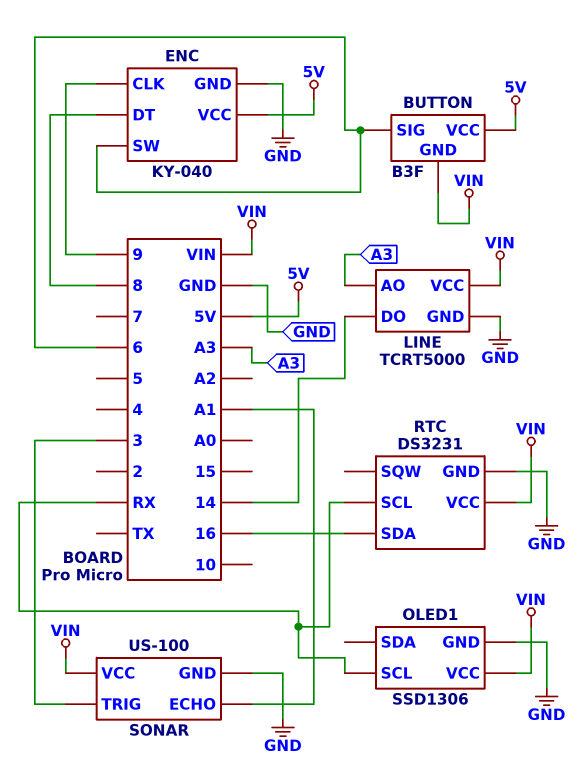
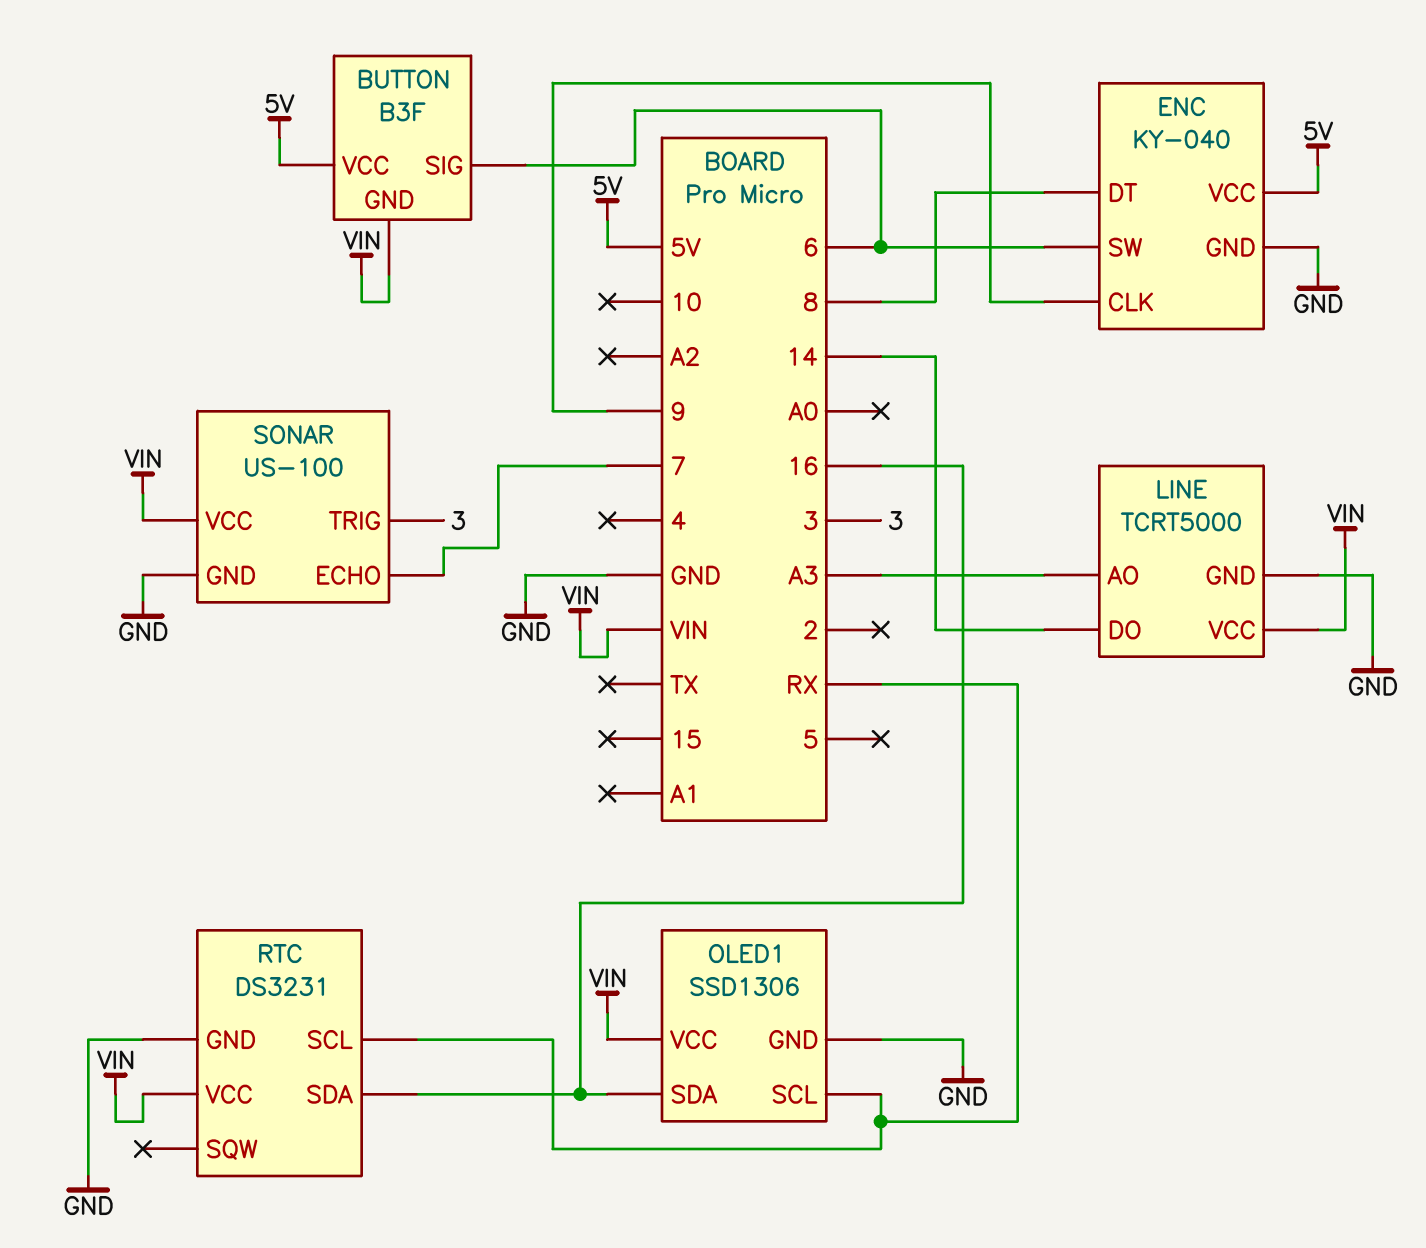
OLED1 pin SDA: none -> 16
SONAR pin ECHO: A1 -> 7

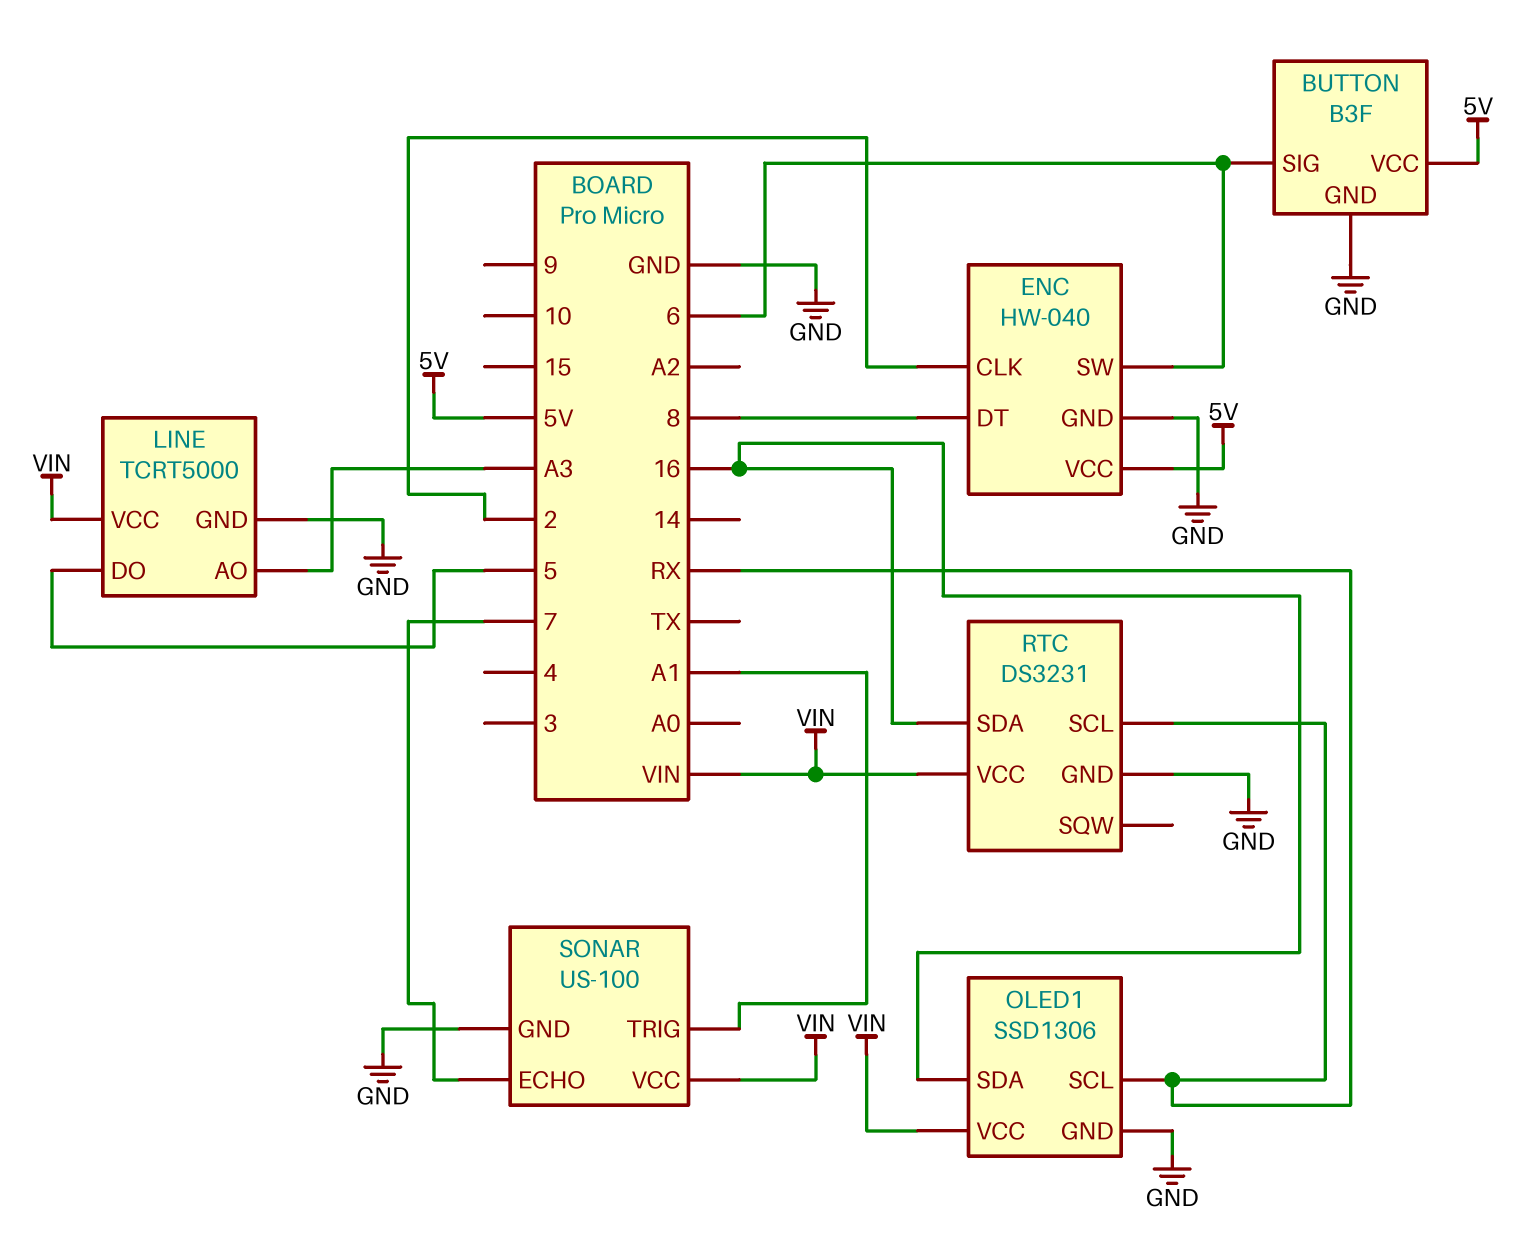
BUTTON pin GND: VIN -> GND
ENC: KY-040 -> HW-040
ENC pin CLK: 9 -> 2
LINE pin DO: 14 -> 5
SONAR pin TRIG: 3 -> A1

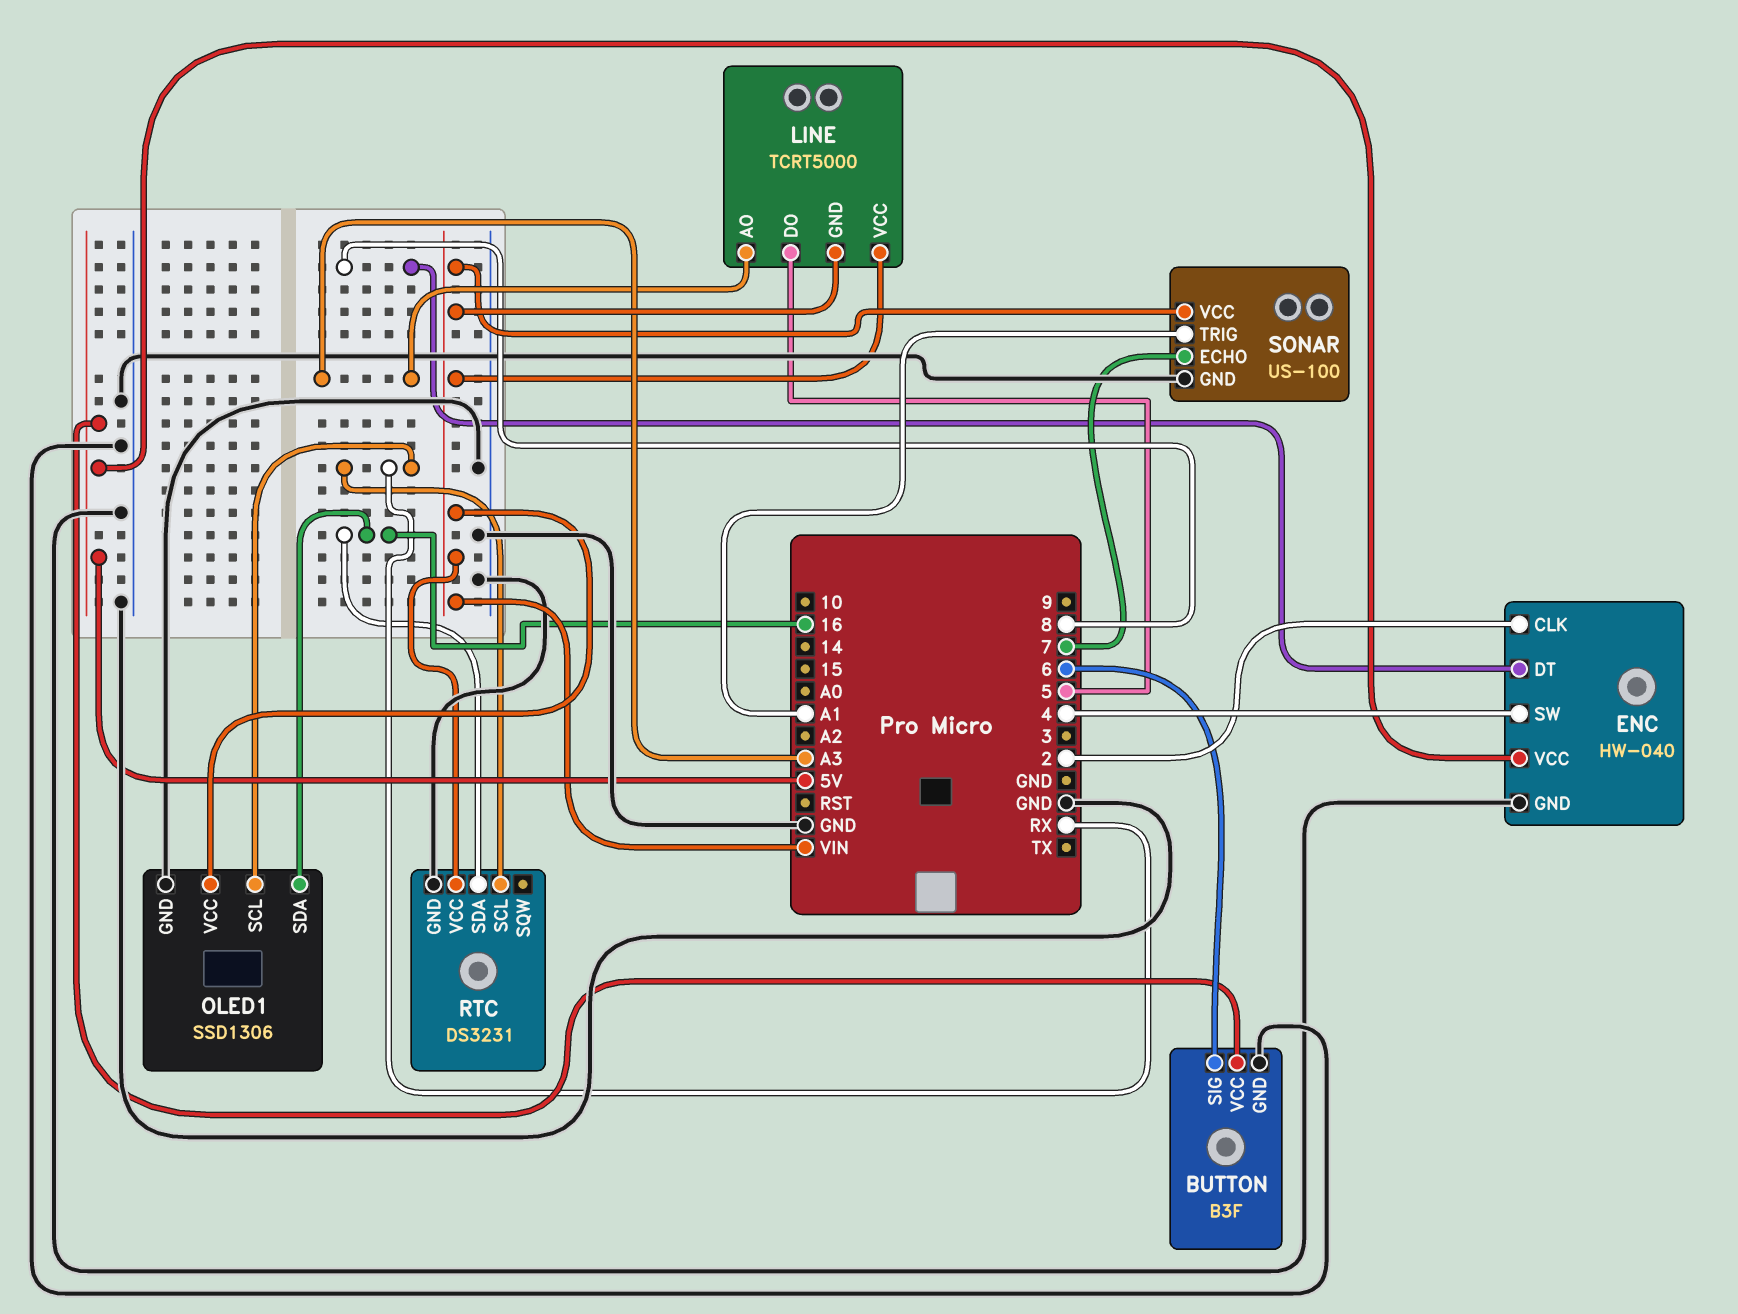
ENC pin SW: 6 -> 4
LINE pin GND: GND -> VIN

